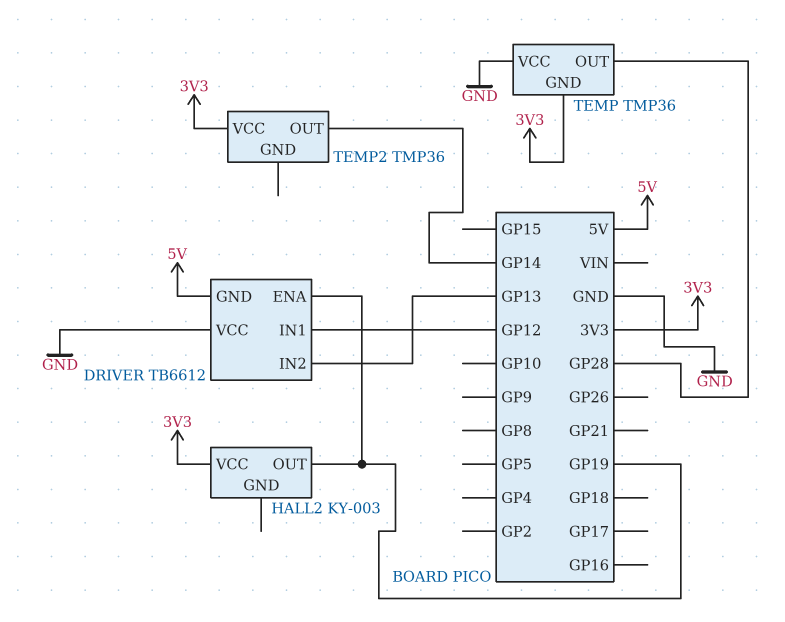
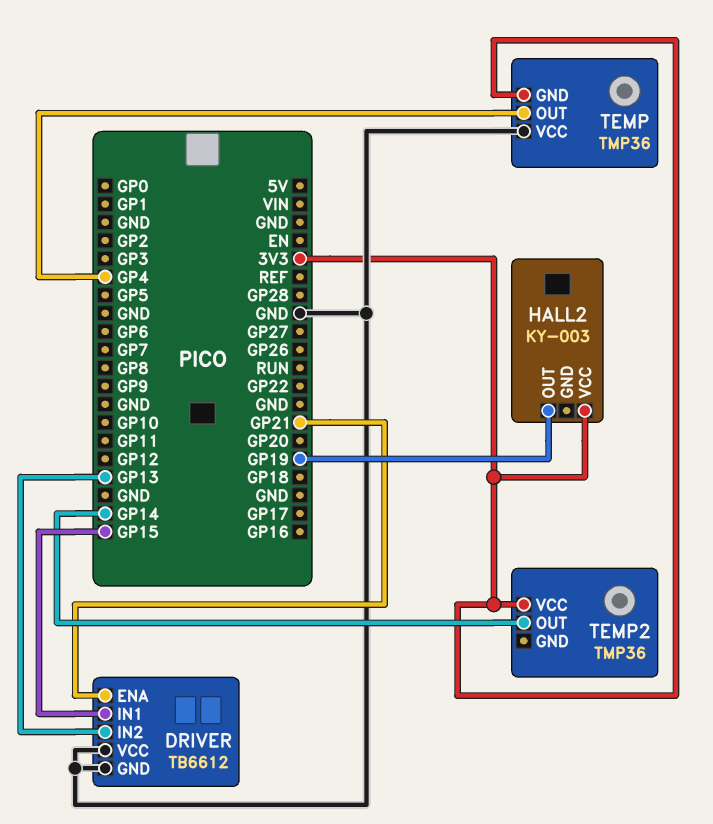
DRIVER pin ENA: GP19 -> GP21
DRIVER pin GND: 5V -> GND
DRIVER pin IN1: GP12 -> GP15
TEMP pin OUT: GP28 -> GP4

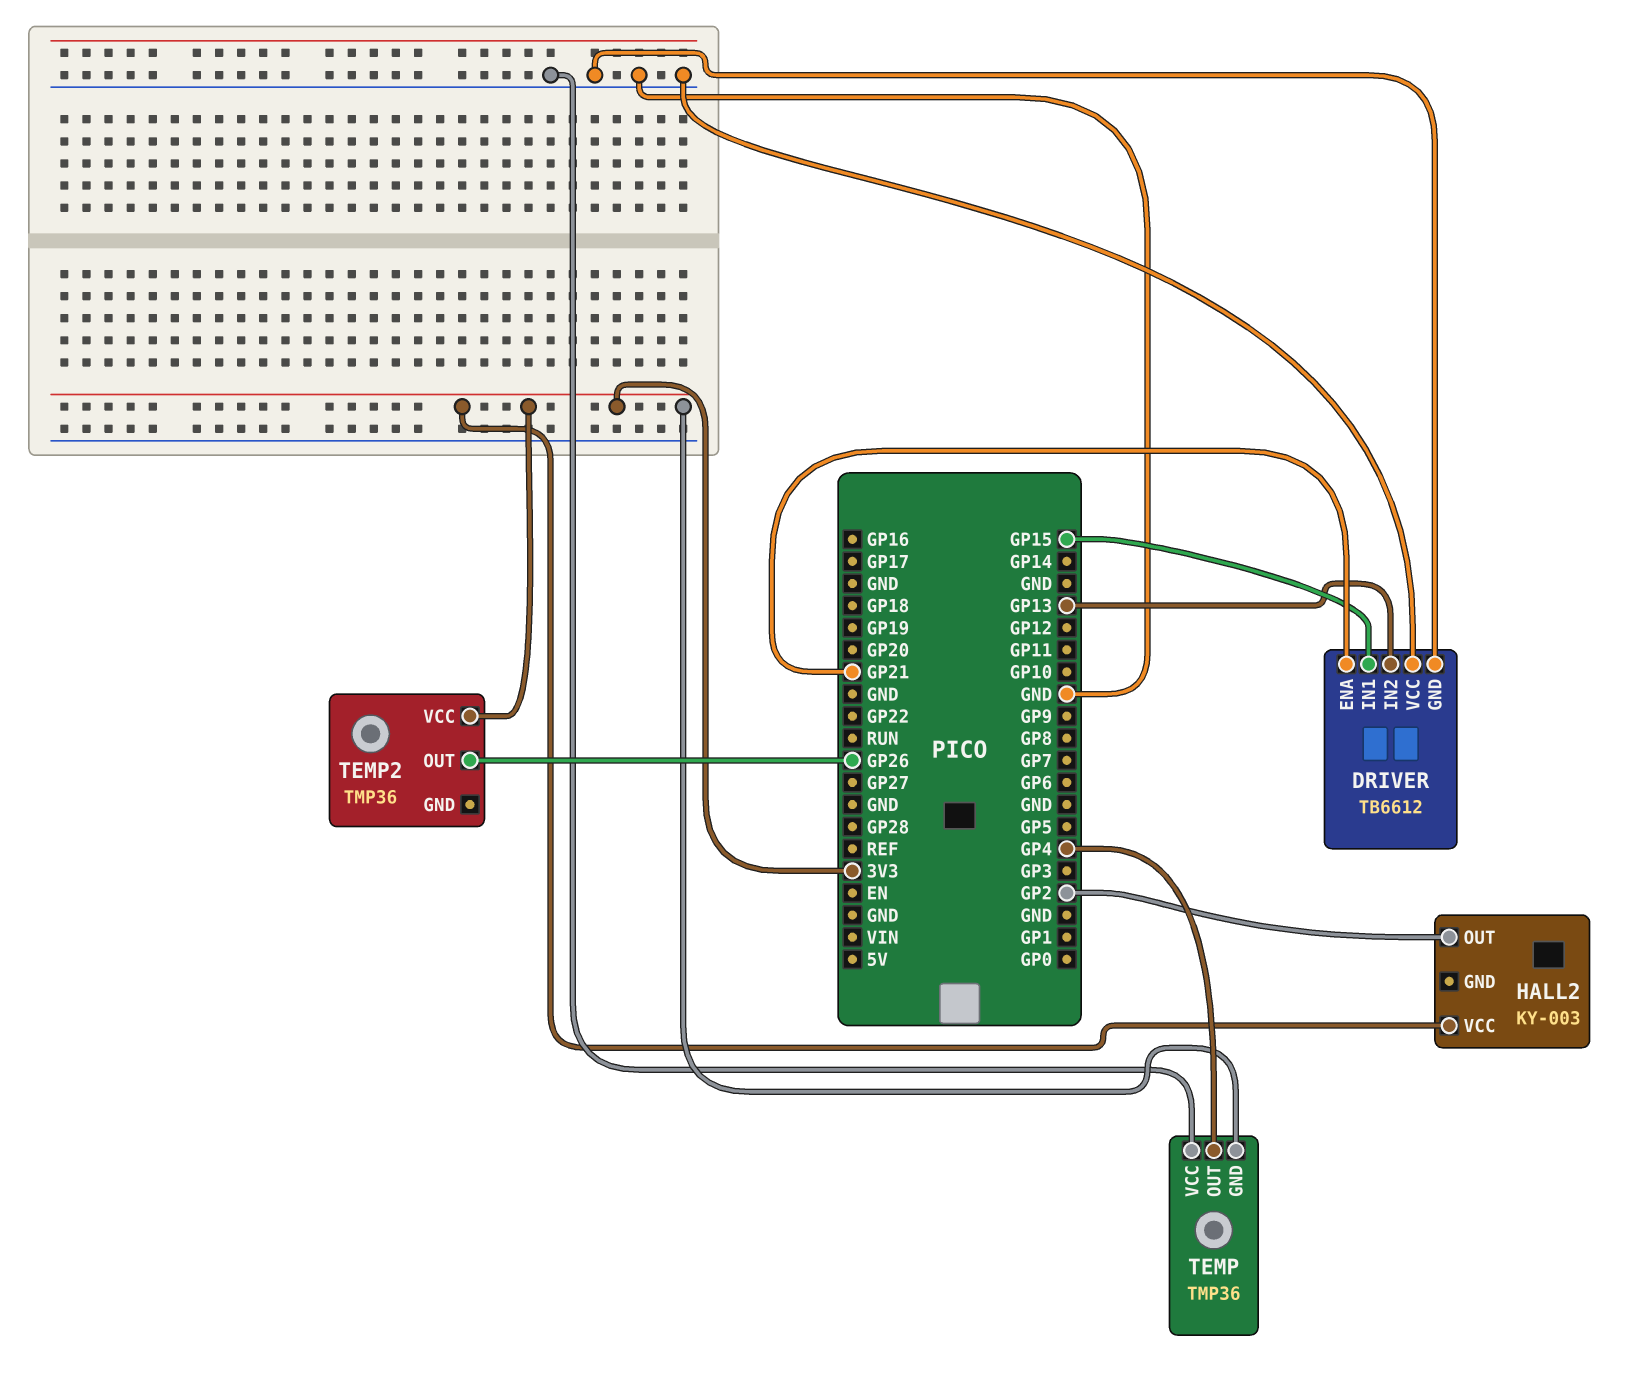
HALL2 pin OUT: GP19 -> GP2
TEMP2 pin OUT: GP14 -> GP26

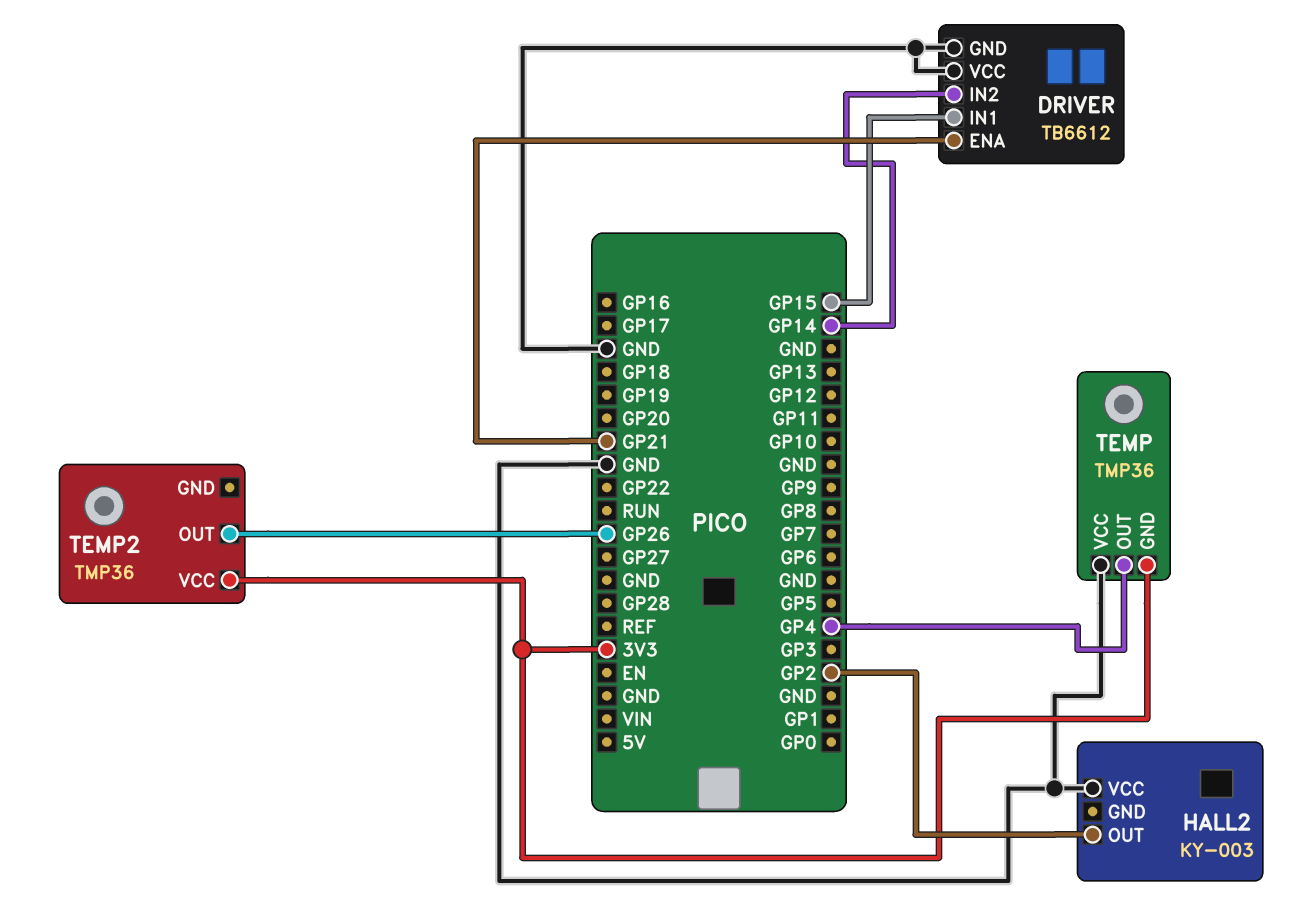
DRIVER pin IN2: GP13 -> GP14
HALL2 pin VCC: 3V3 -> GND

